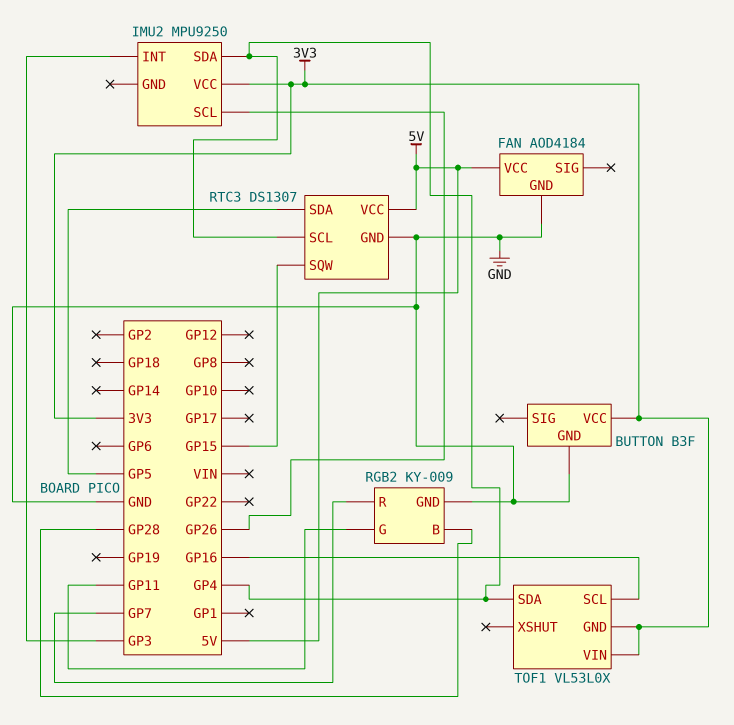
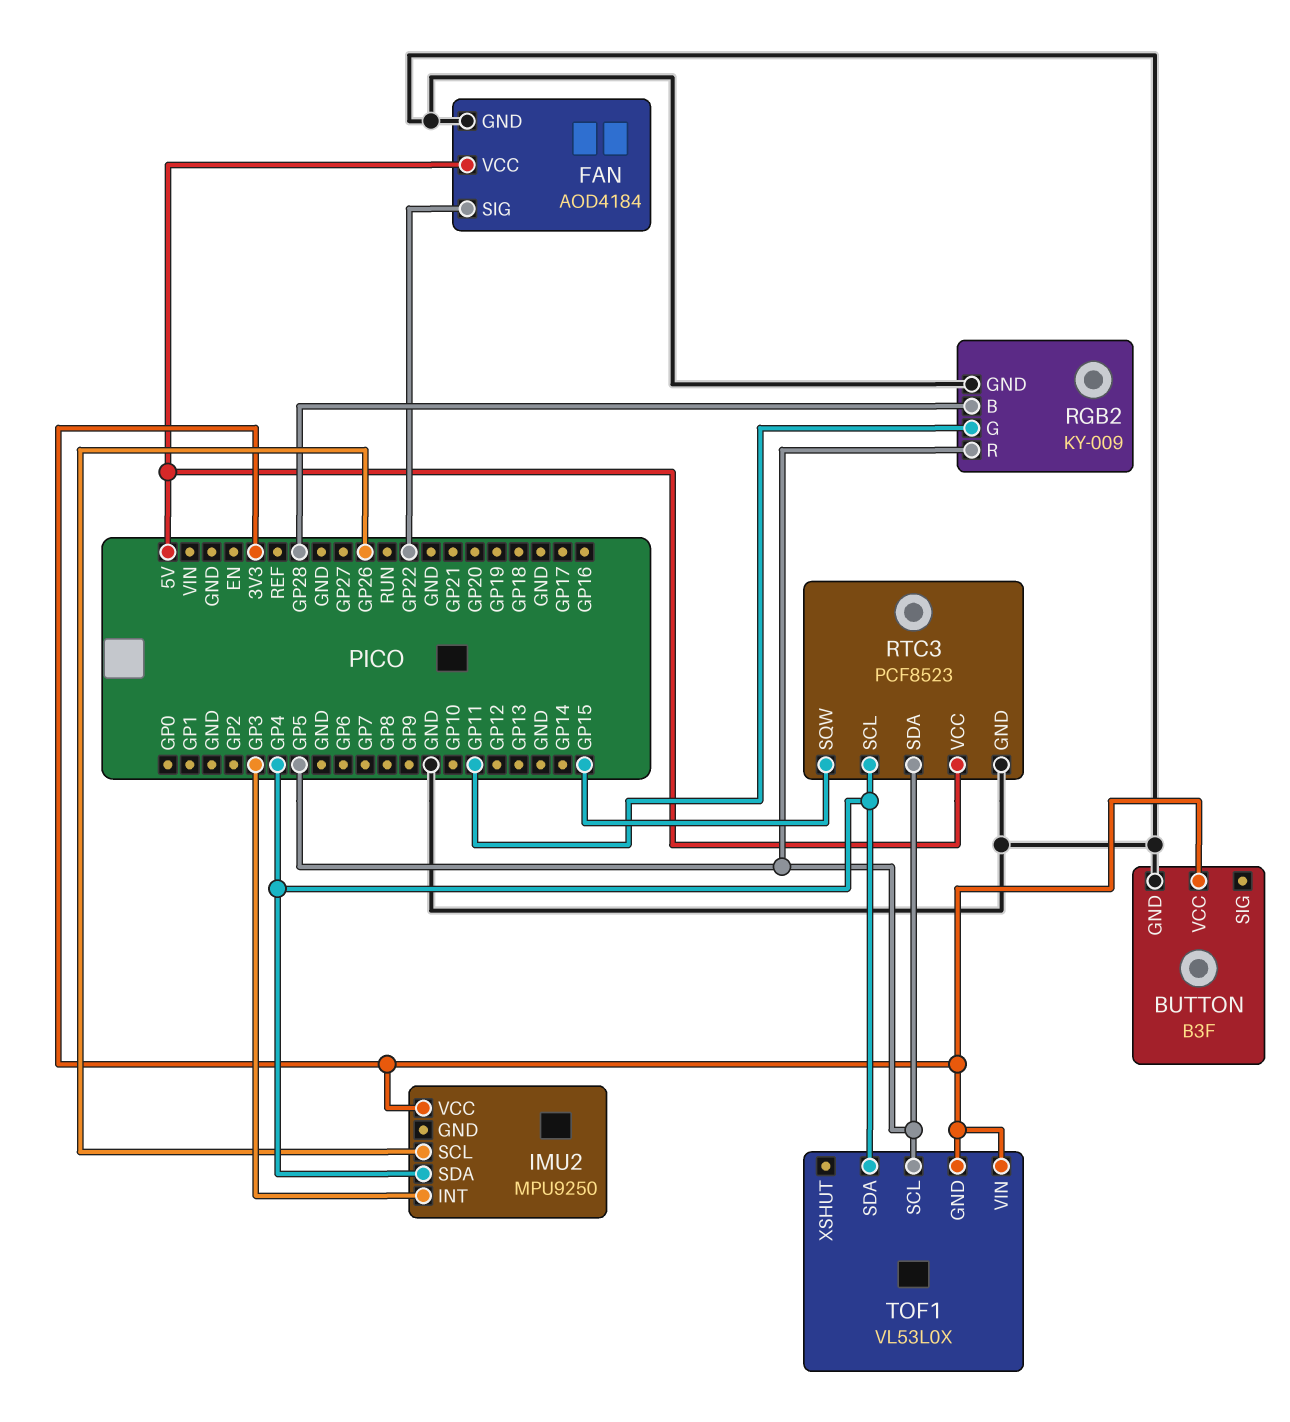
FAN pin SIG: none -> GP22
RGB2 pin R: GP7 -> GP5
RTC3: DS1307 -> PCF8523
TOF1 pin SCL: GP16 -> GP5

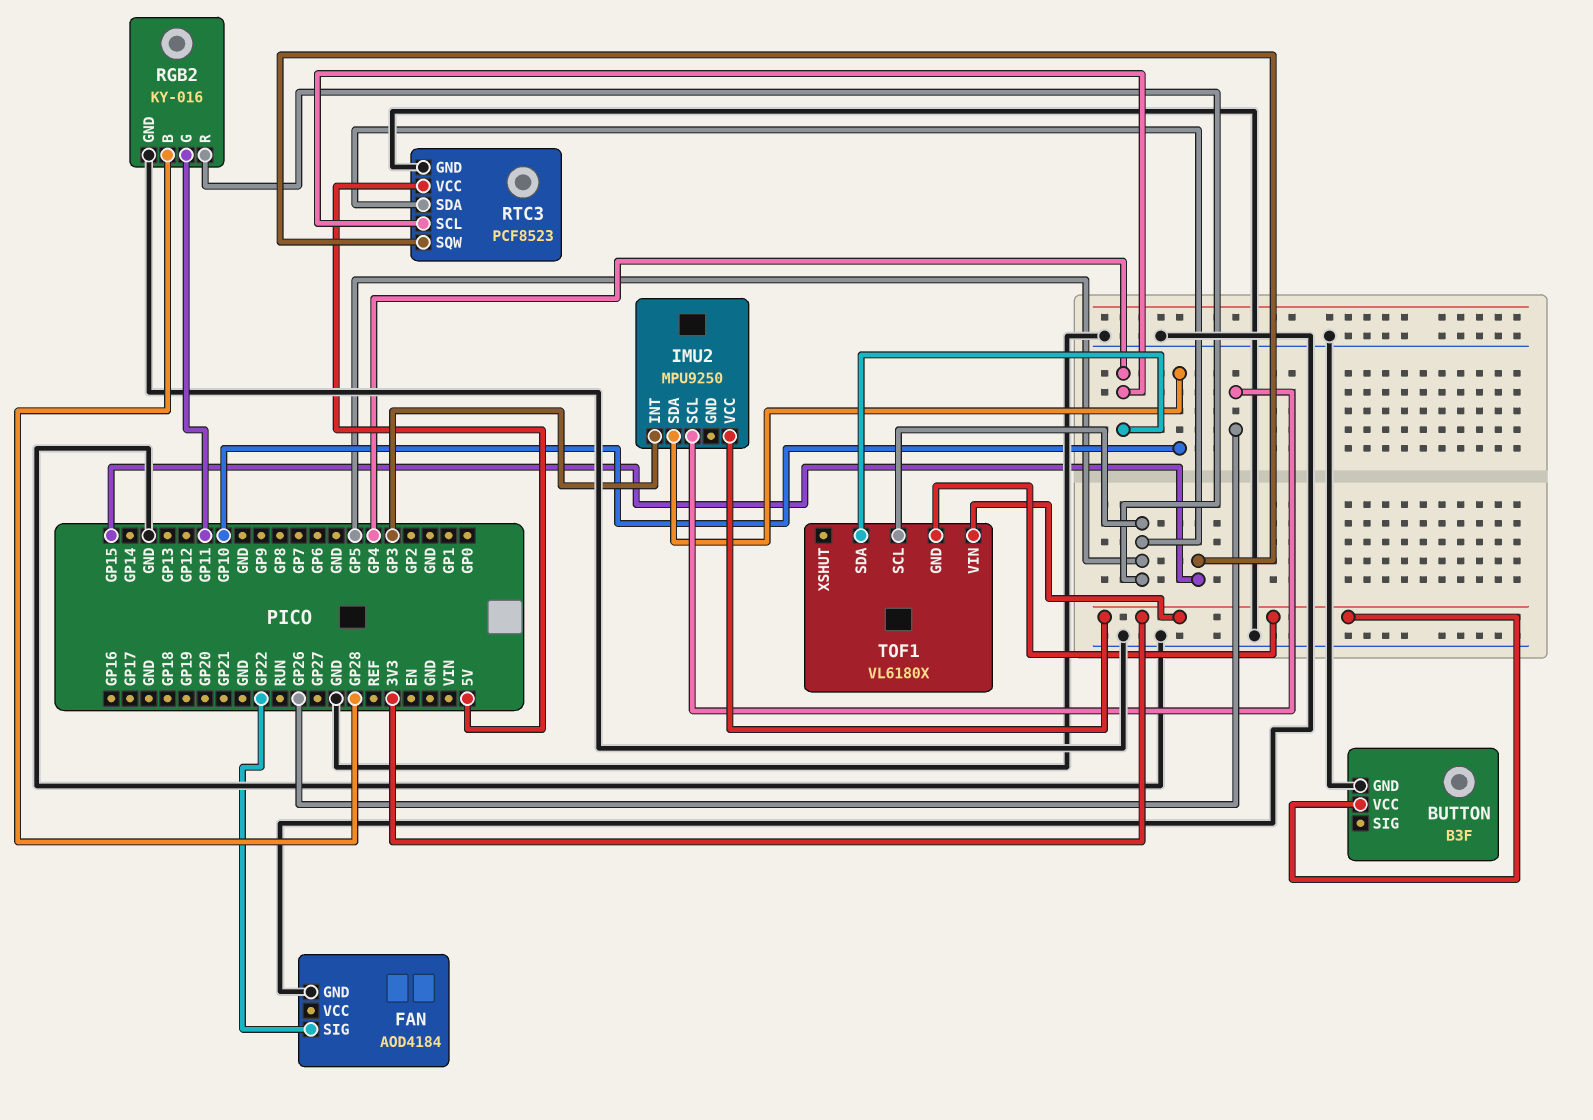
FAN pin VCC: 5V -> none
IMU2 pin SDA: GP4 -> GP10
RGB2: KY-009 -> KY-016
TOF1: VL53L0X -> VL6180X

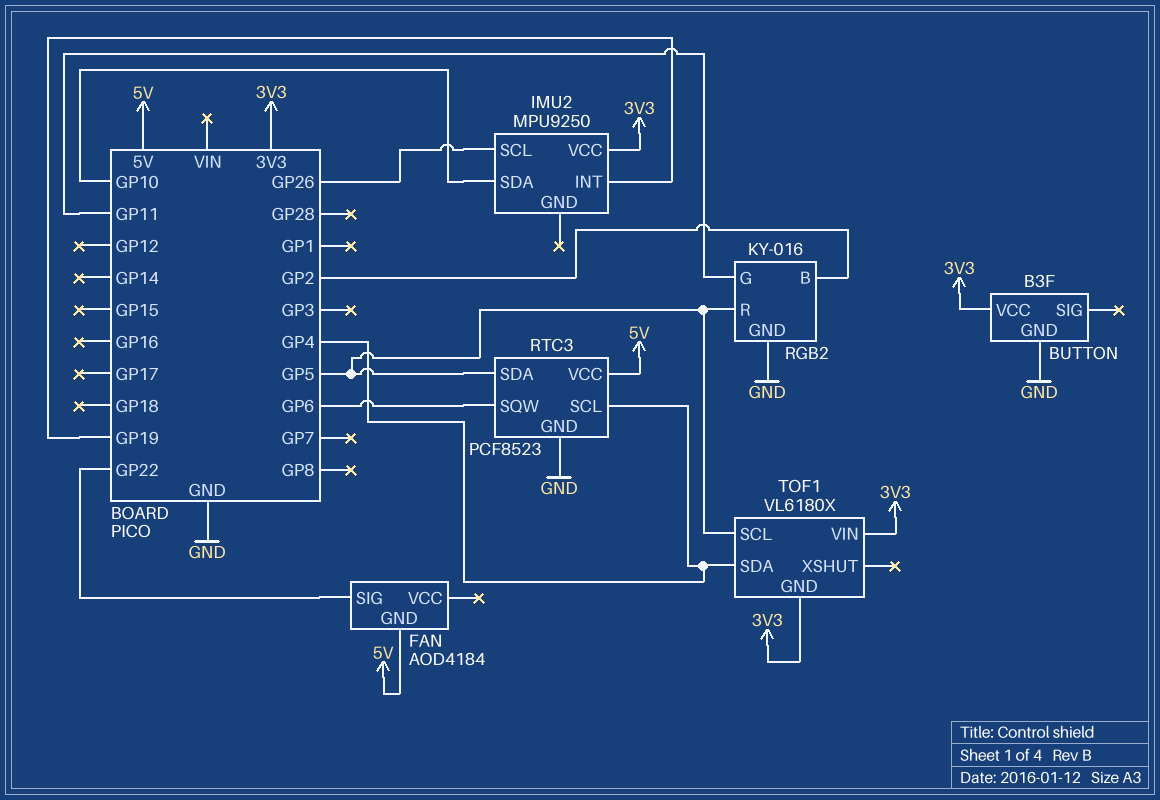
FAN pin GND: GND -> 5V
IMU2 pin INT: GP3 -> GP19
RGB2 pin B: GP28 -> GP2
RTC3 pin SQW: GP15 -> GP6

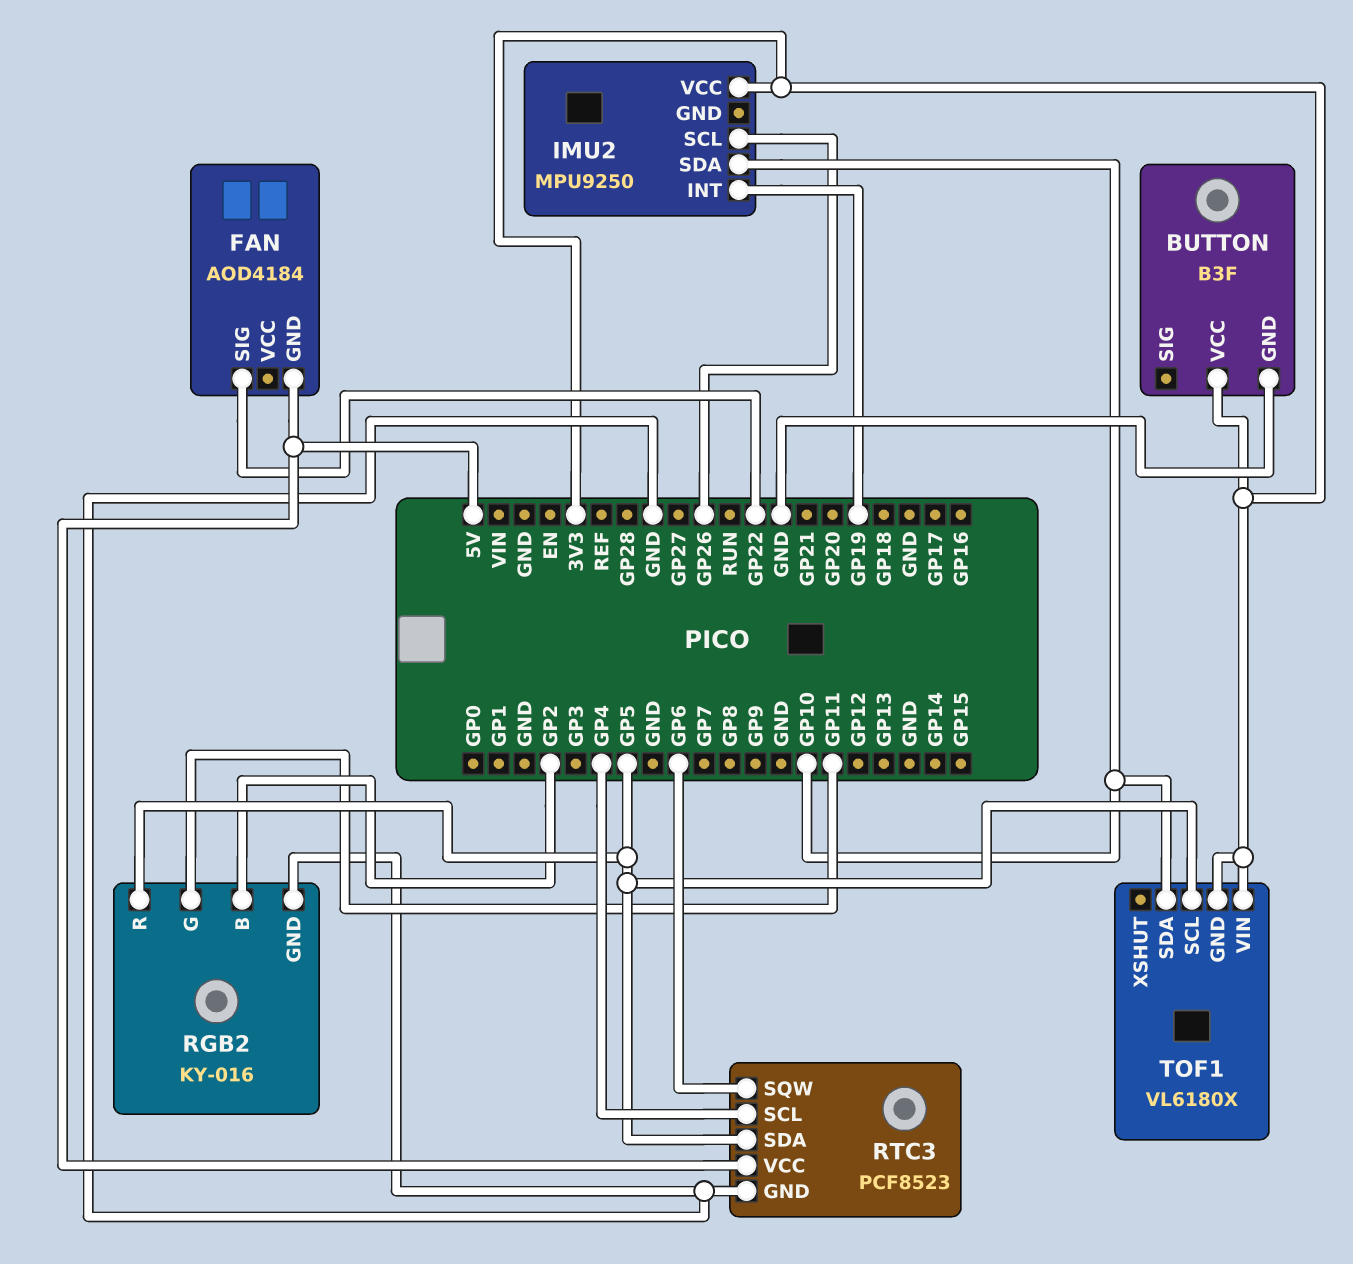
TOF1 pin SDA: GP4 -> GP10

